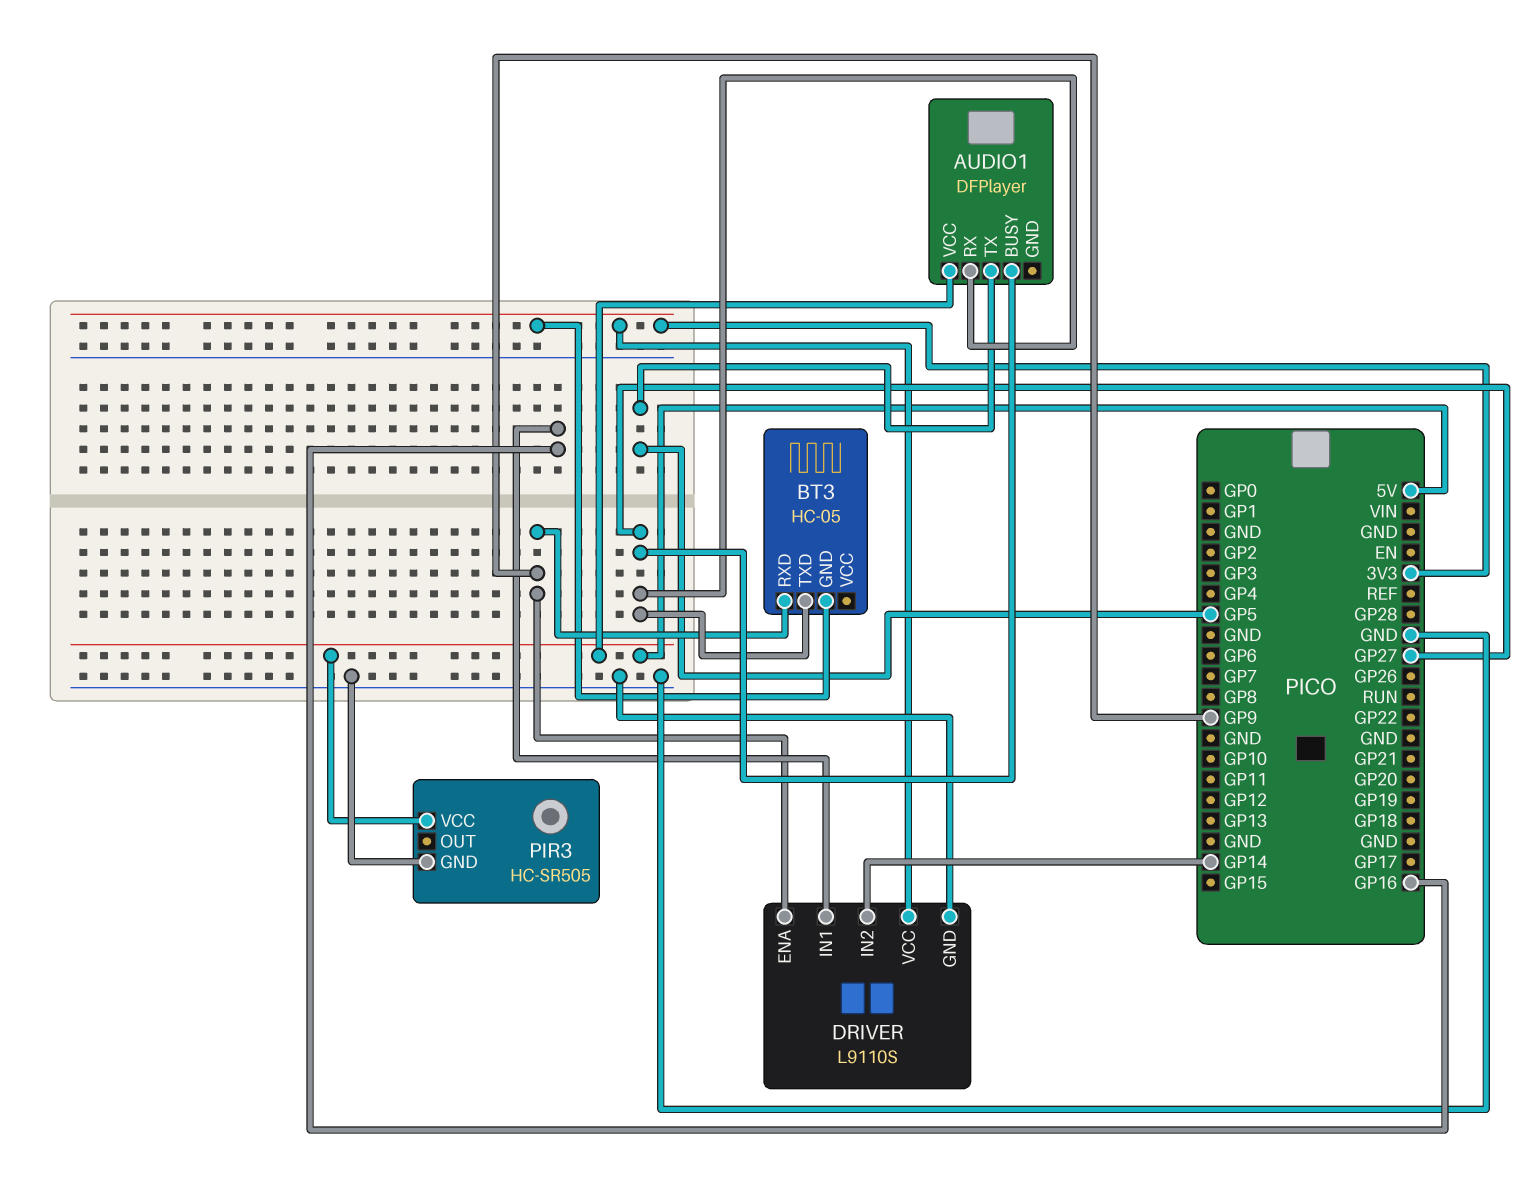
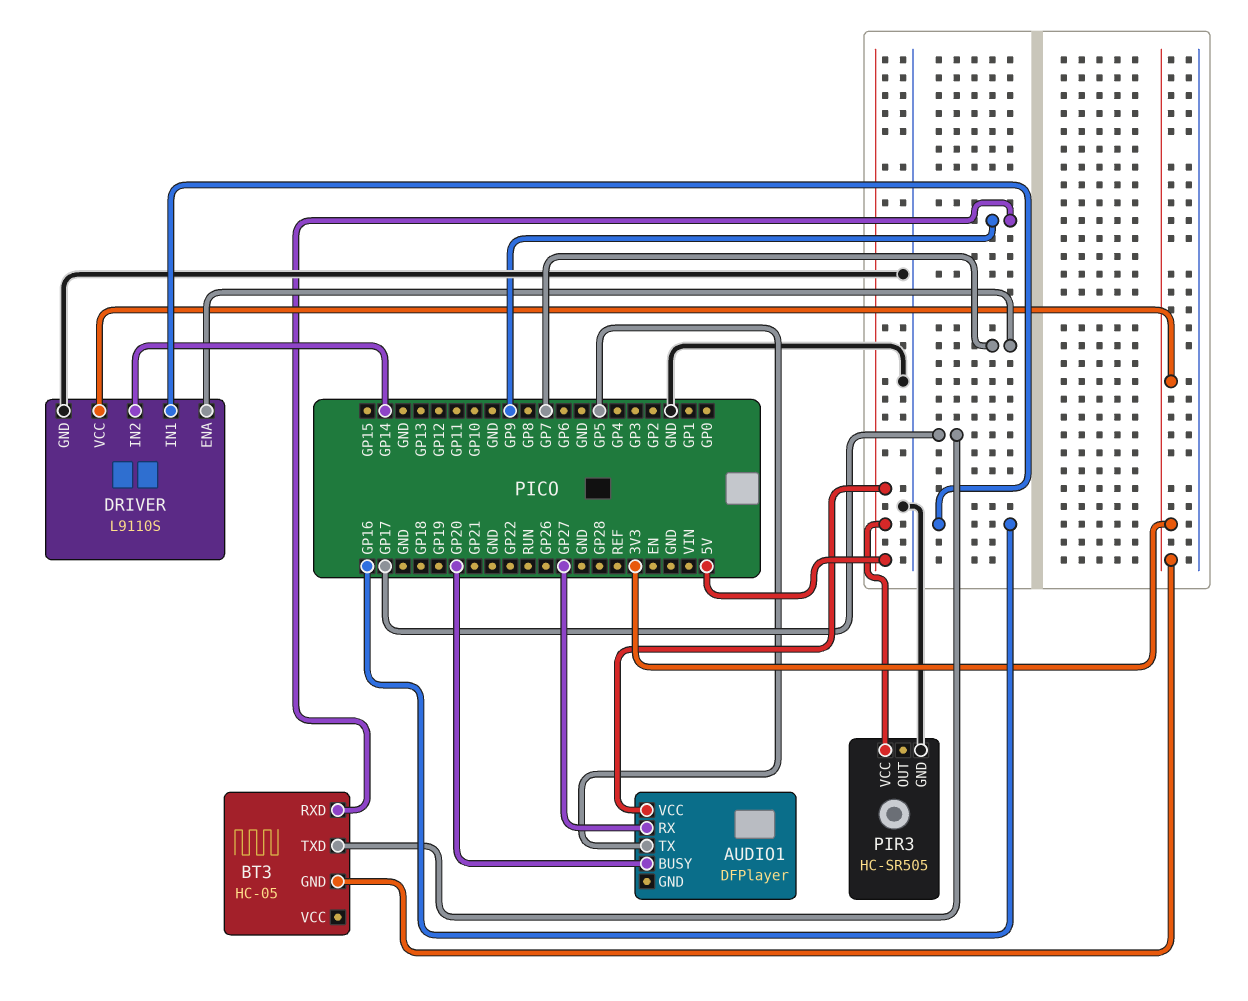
AUDIO1 pin BUSY: GP27 -> GP20
BT3 pin TXD: GP27 -> GP17
DRIVER pin ENA: GP9 -> GP7

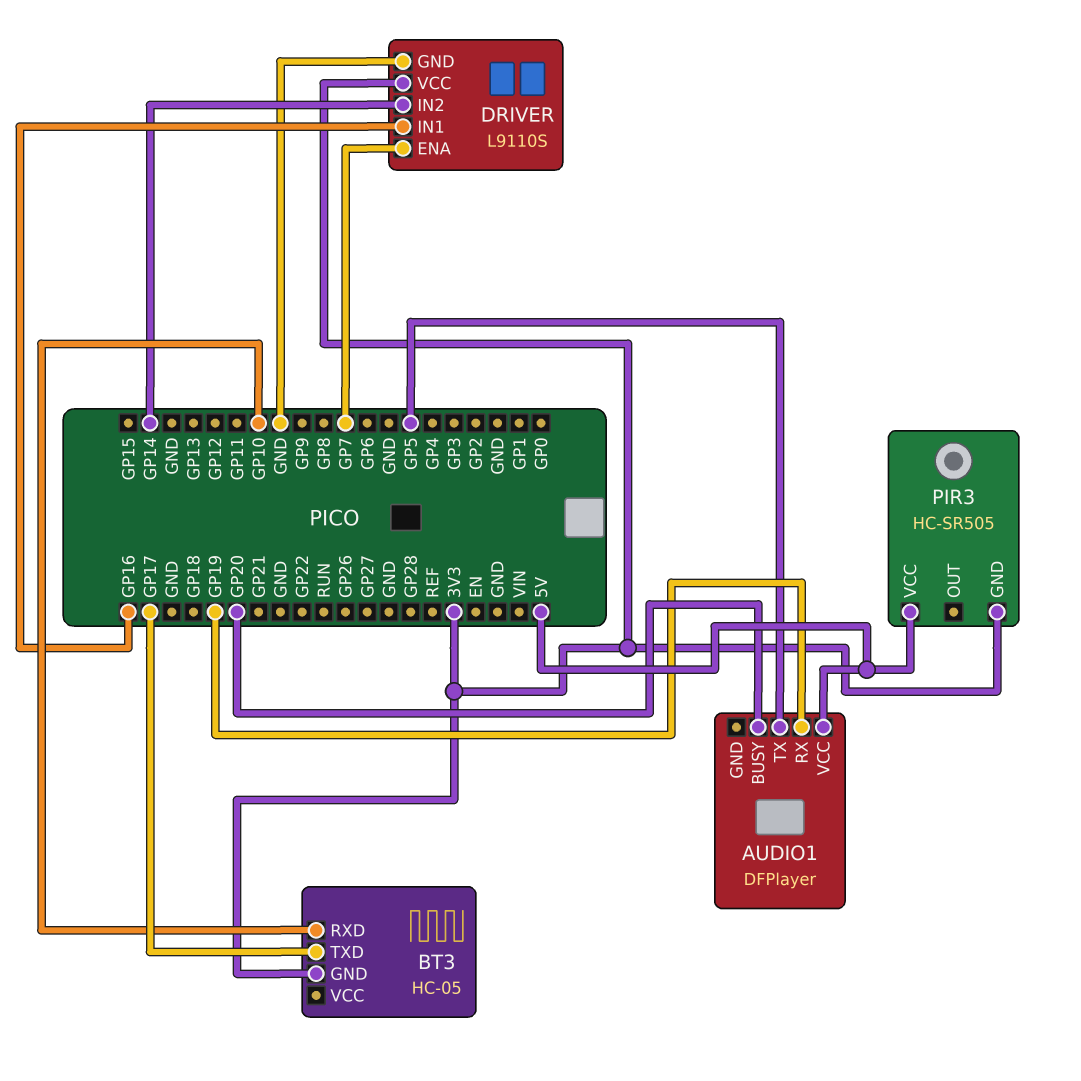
AUDIO1 pin RX: GP27 -> GP19
BT3 pin RXD: GP9 -> GP10
PIR3 pin GND: GND -> 3V3

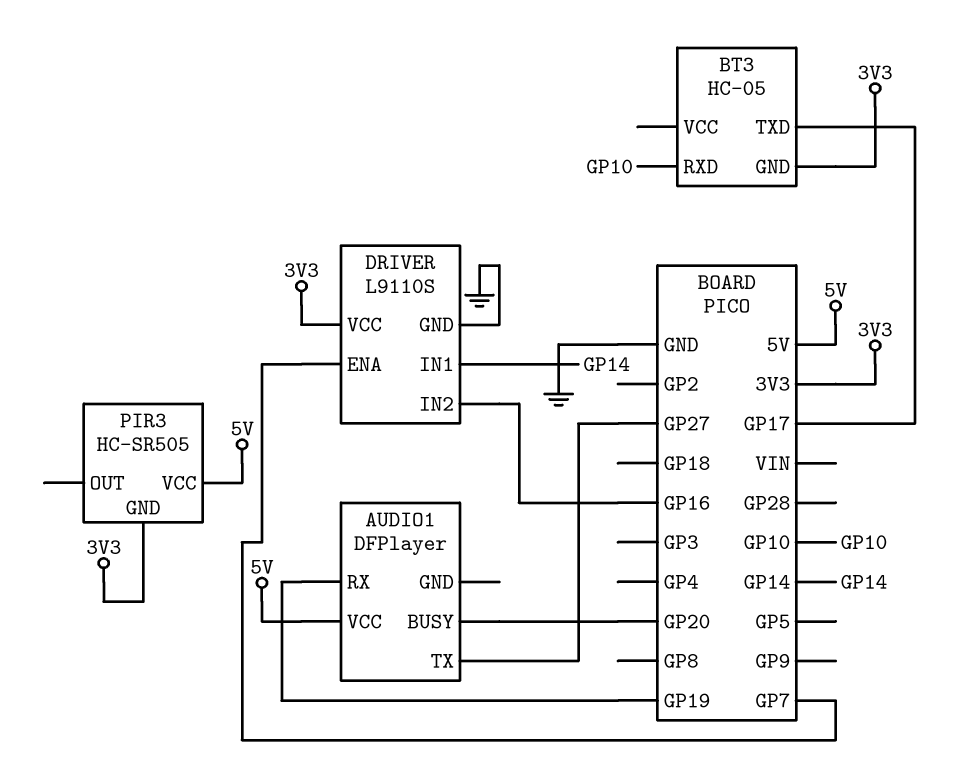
AUDIO1 pin TX: GP5 -> GP27
DRIVER pin IN1: GP16 -> GP14
DRIVER pin IN2: GP14 -> GP16

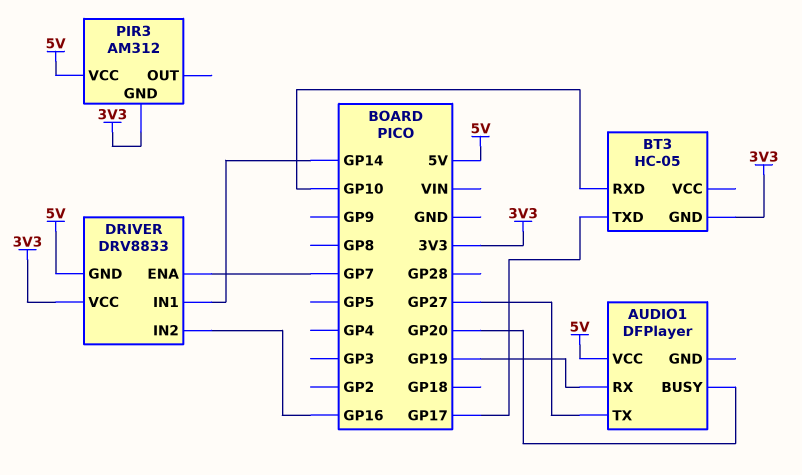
DRIVER: L9110S -> DRV8833
DRIVER pin GND: GND -> 5V
PIR3: HC-SR505 -> AM312

